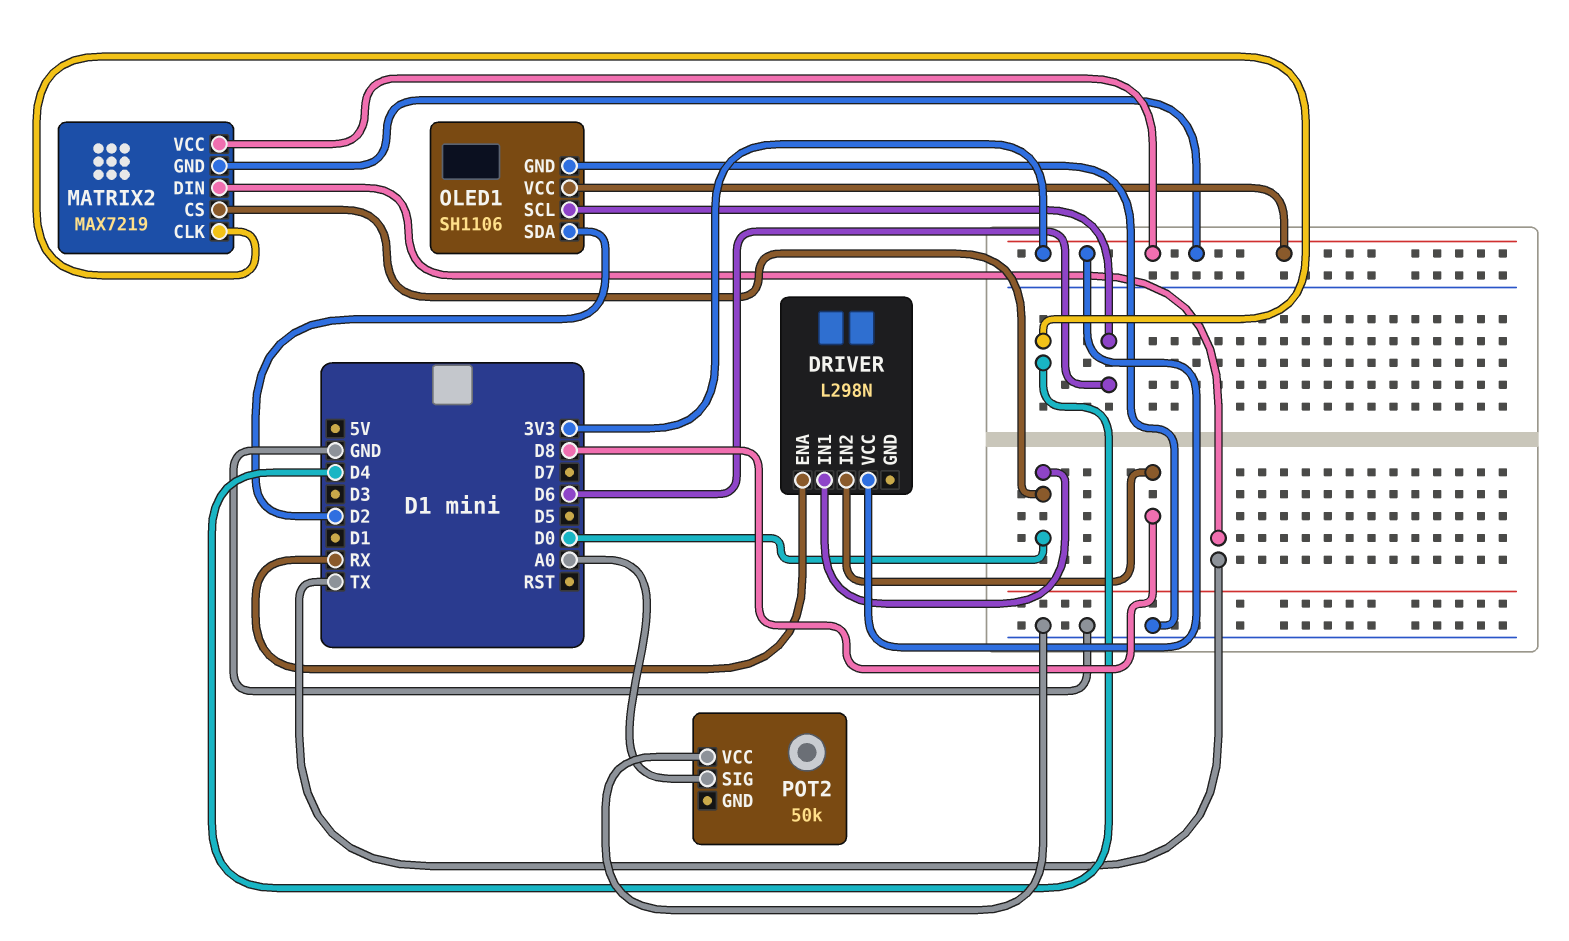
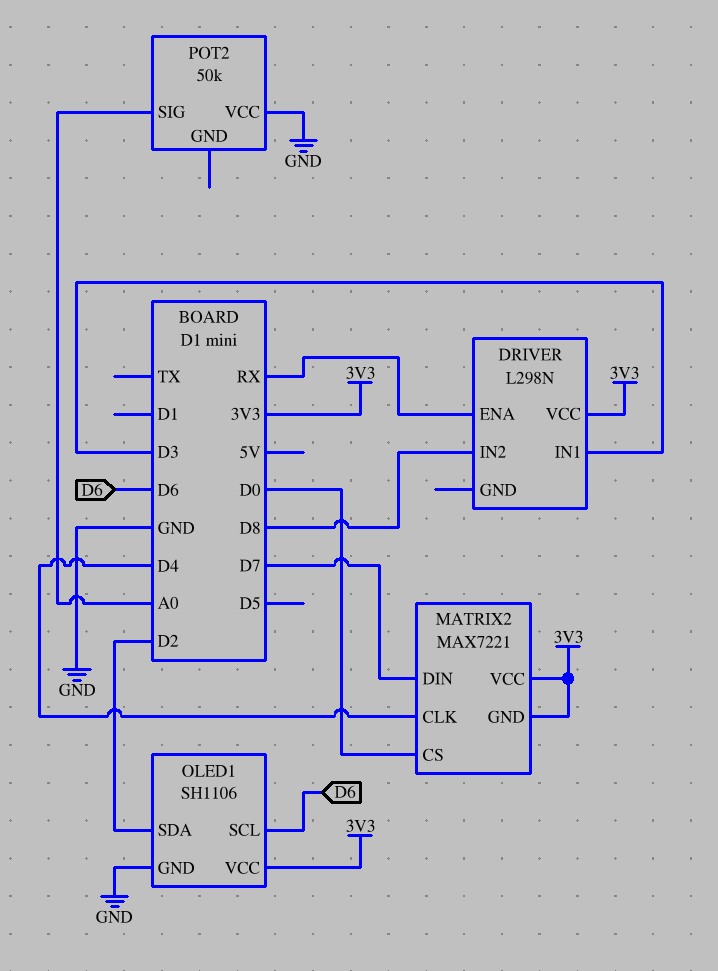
DRIVER pin IN1: D0 -> D3
MATRIX2: MAX7219 -> MAX7221
MATRIX2 pin DIN: TX -> D7

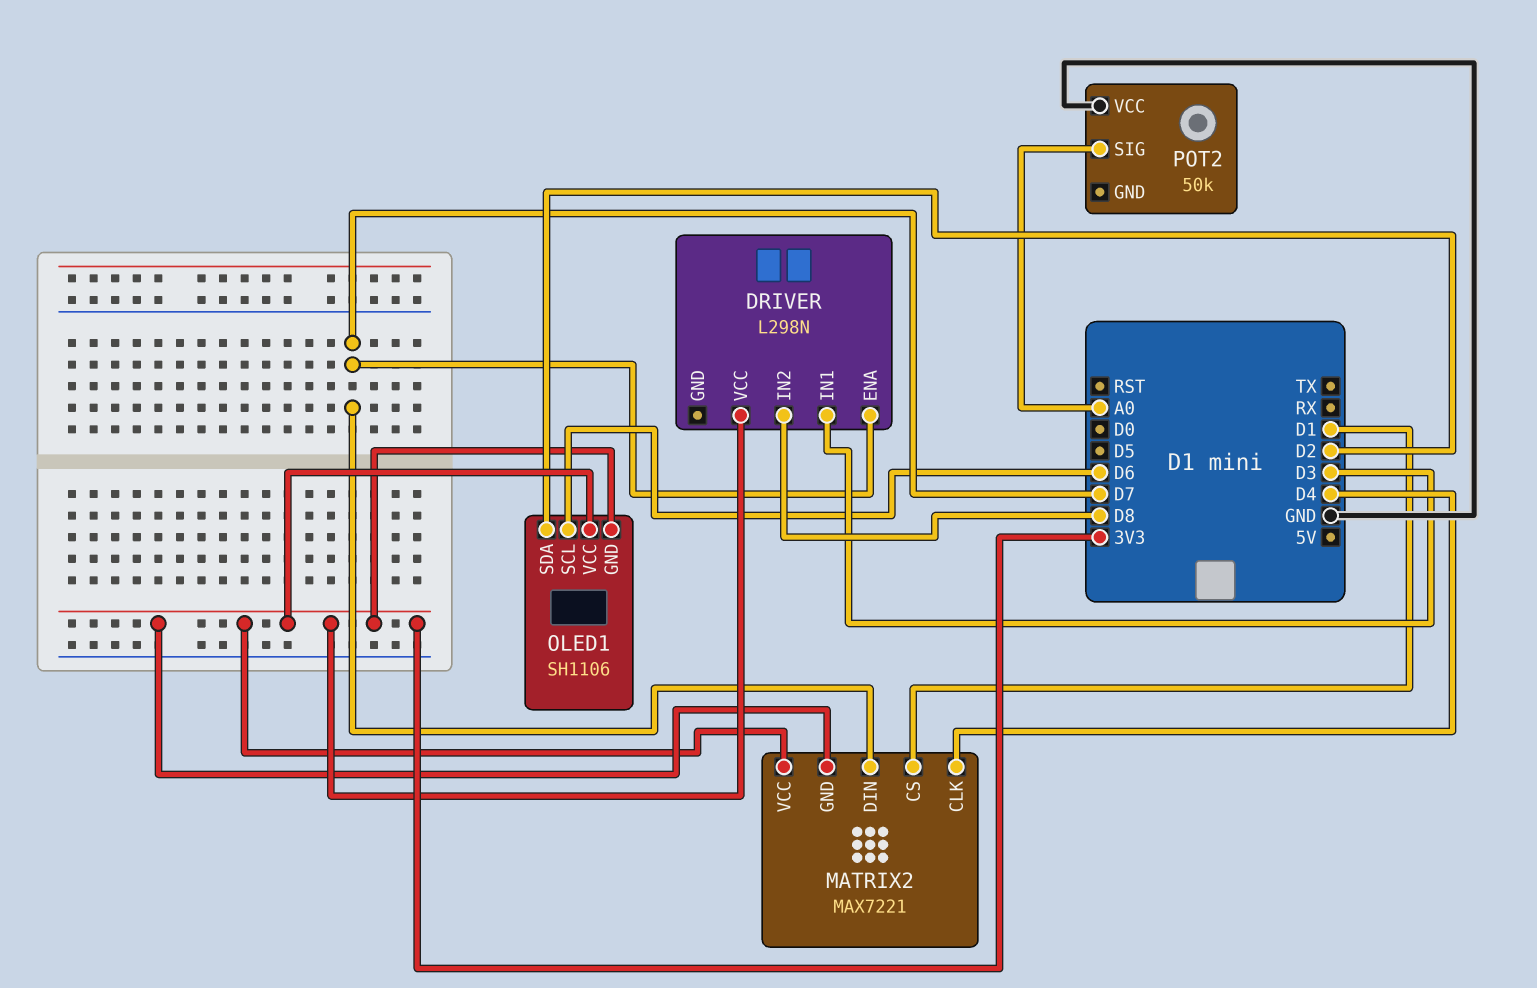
DRIVER pin ENA: RX -> D7
MATRIX2 pin CS: D0 -> D1
OLED1 pin GND: GND -> 3V3

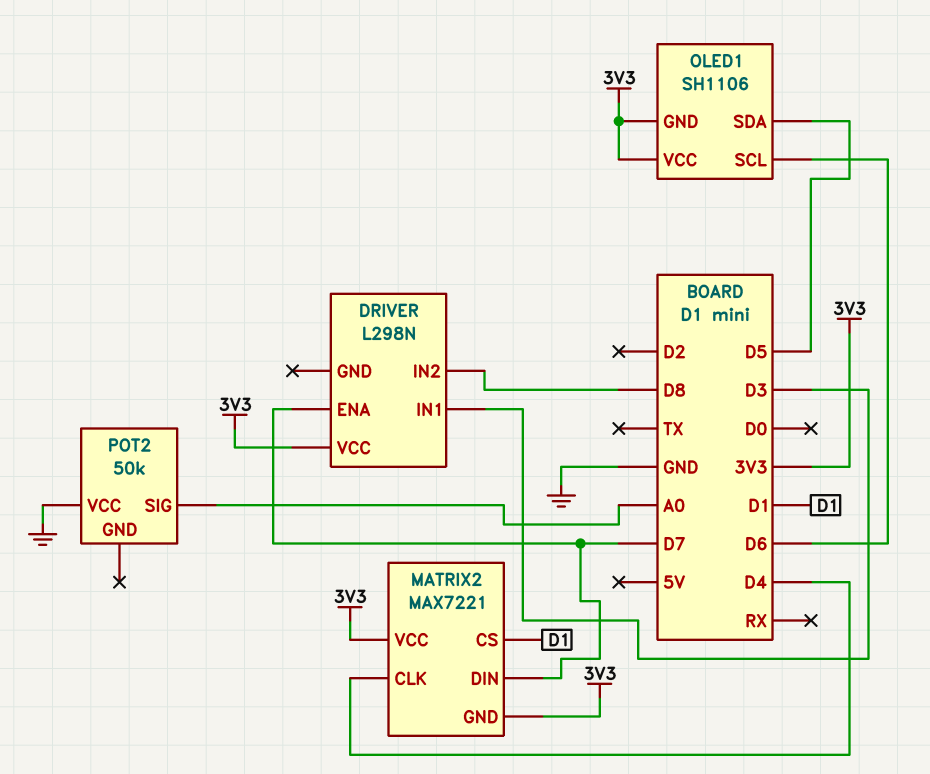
OLED1 pin SDA: D2 -> D5

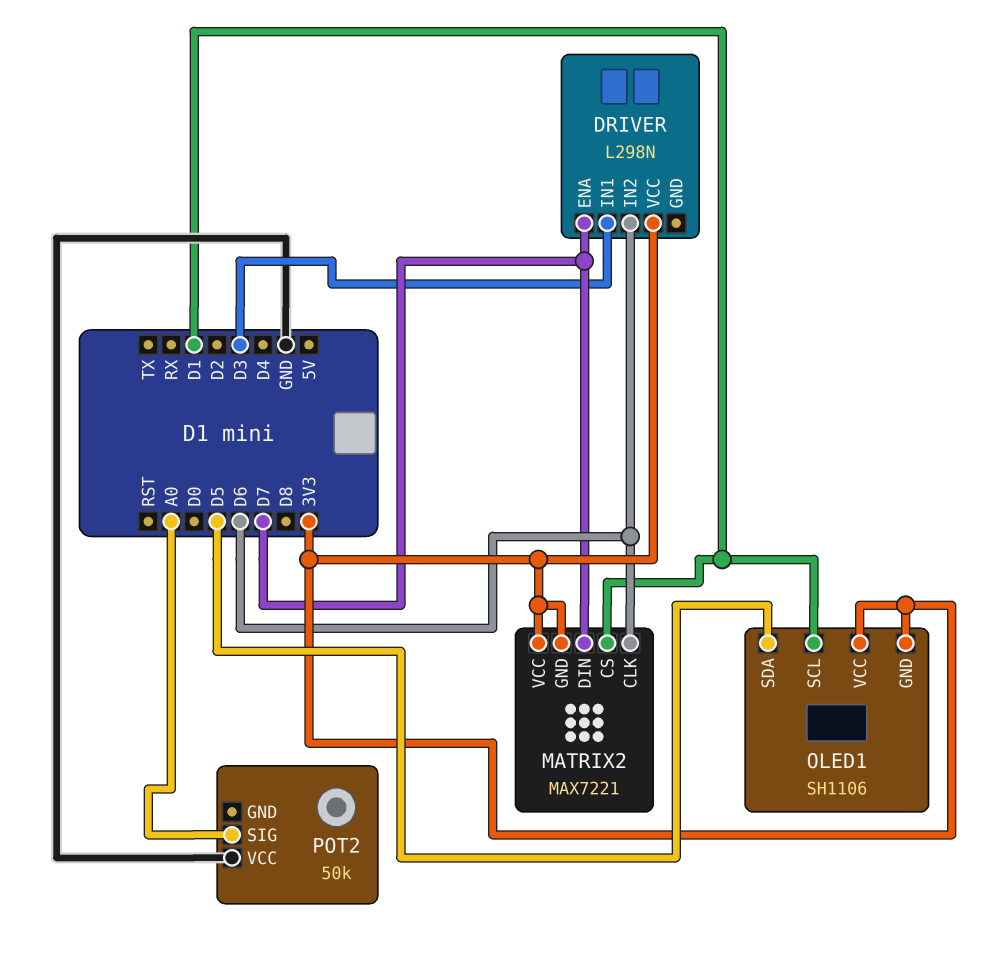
DRIVER pin IN2: D8 -> D6
MATRIX2 pin CLK: D4 -> D6
OLED1 pin SCL: D6 -> D1

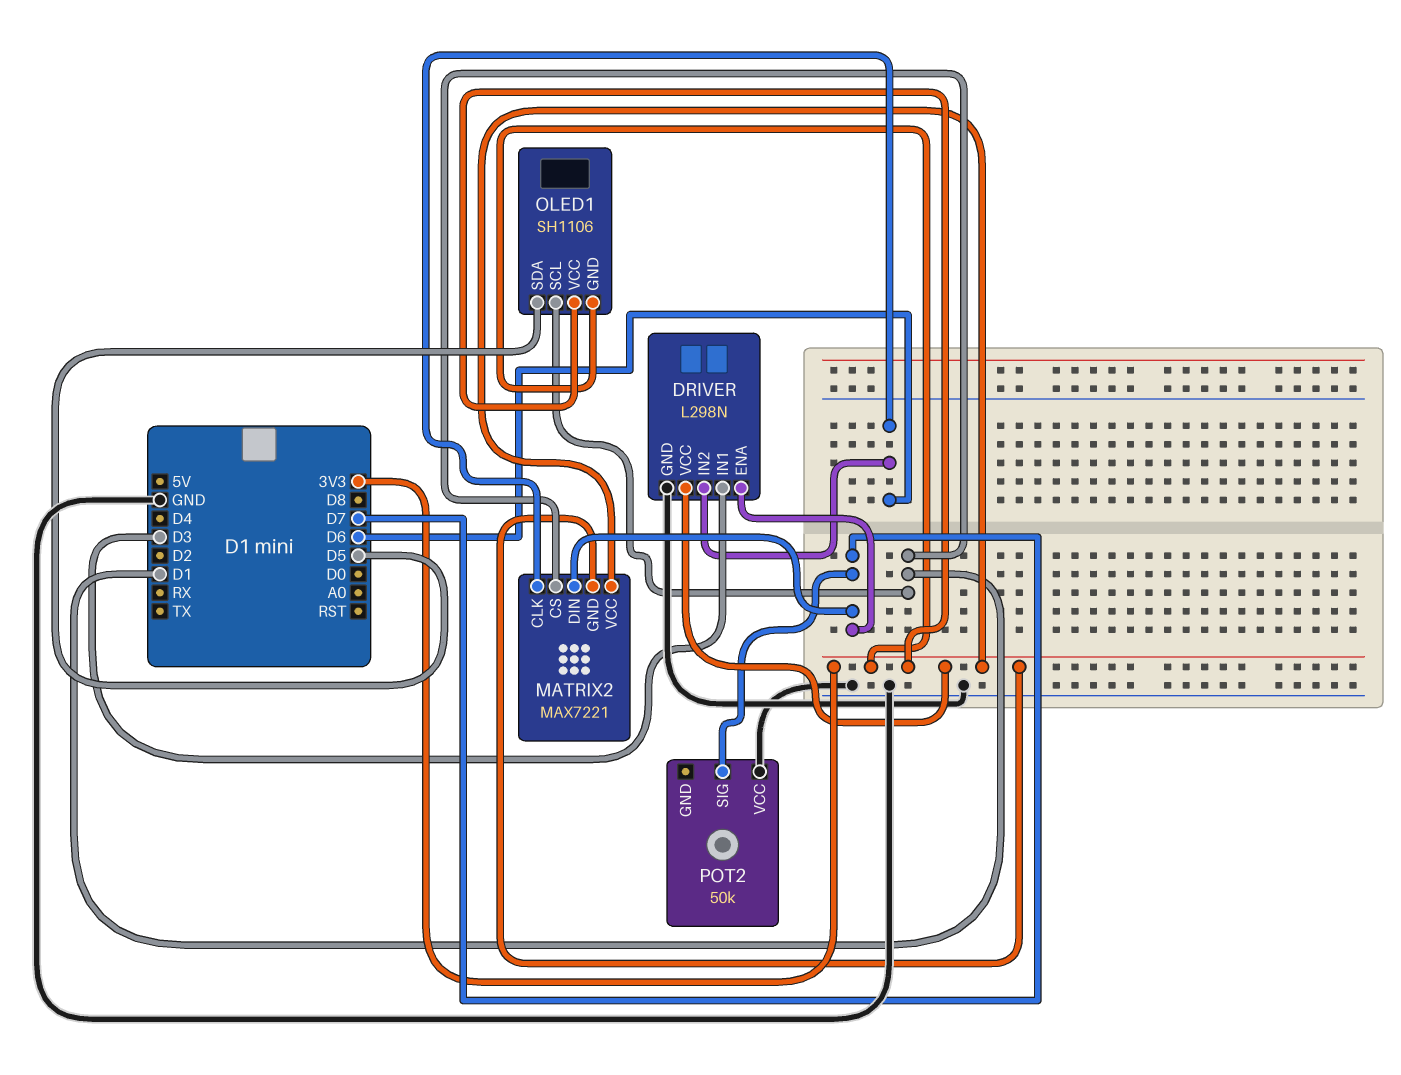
DRIVER pin GND: none -> GND
POT2 pin SIG: A0 -> D7

